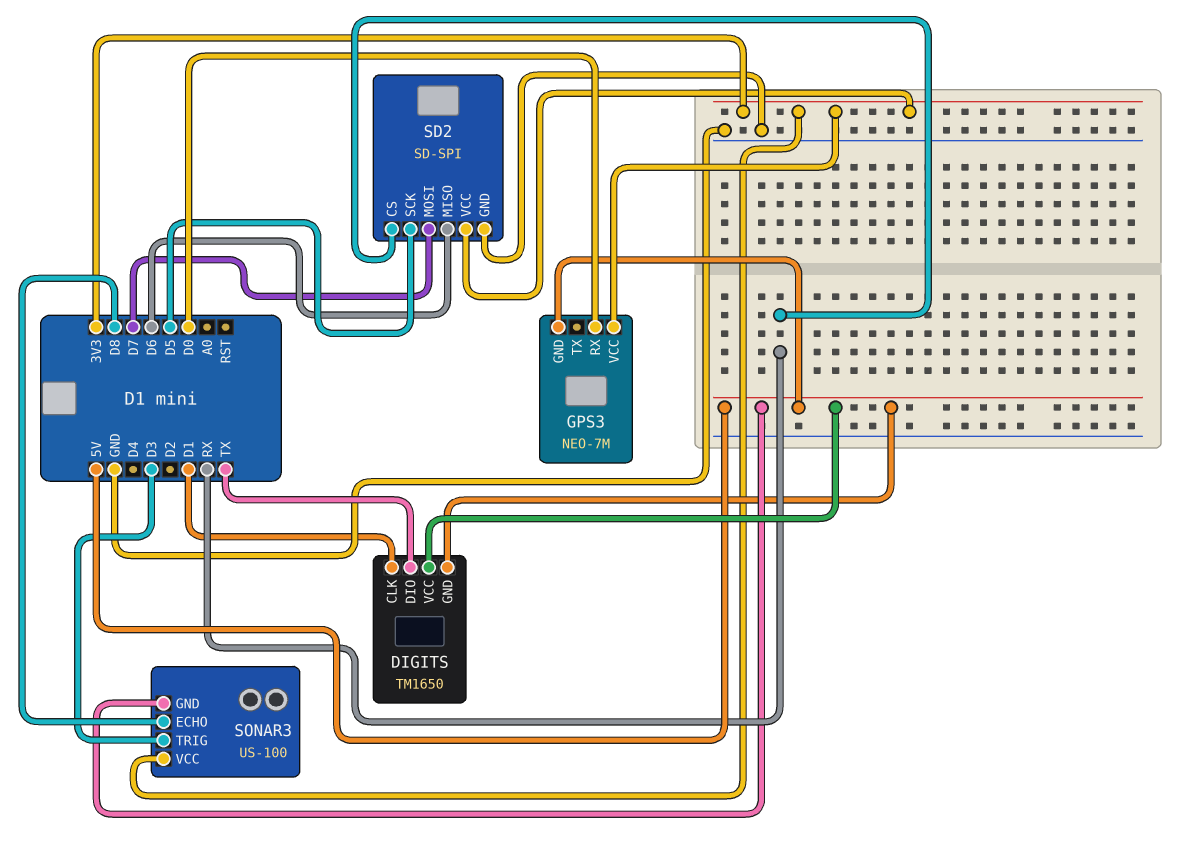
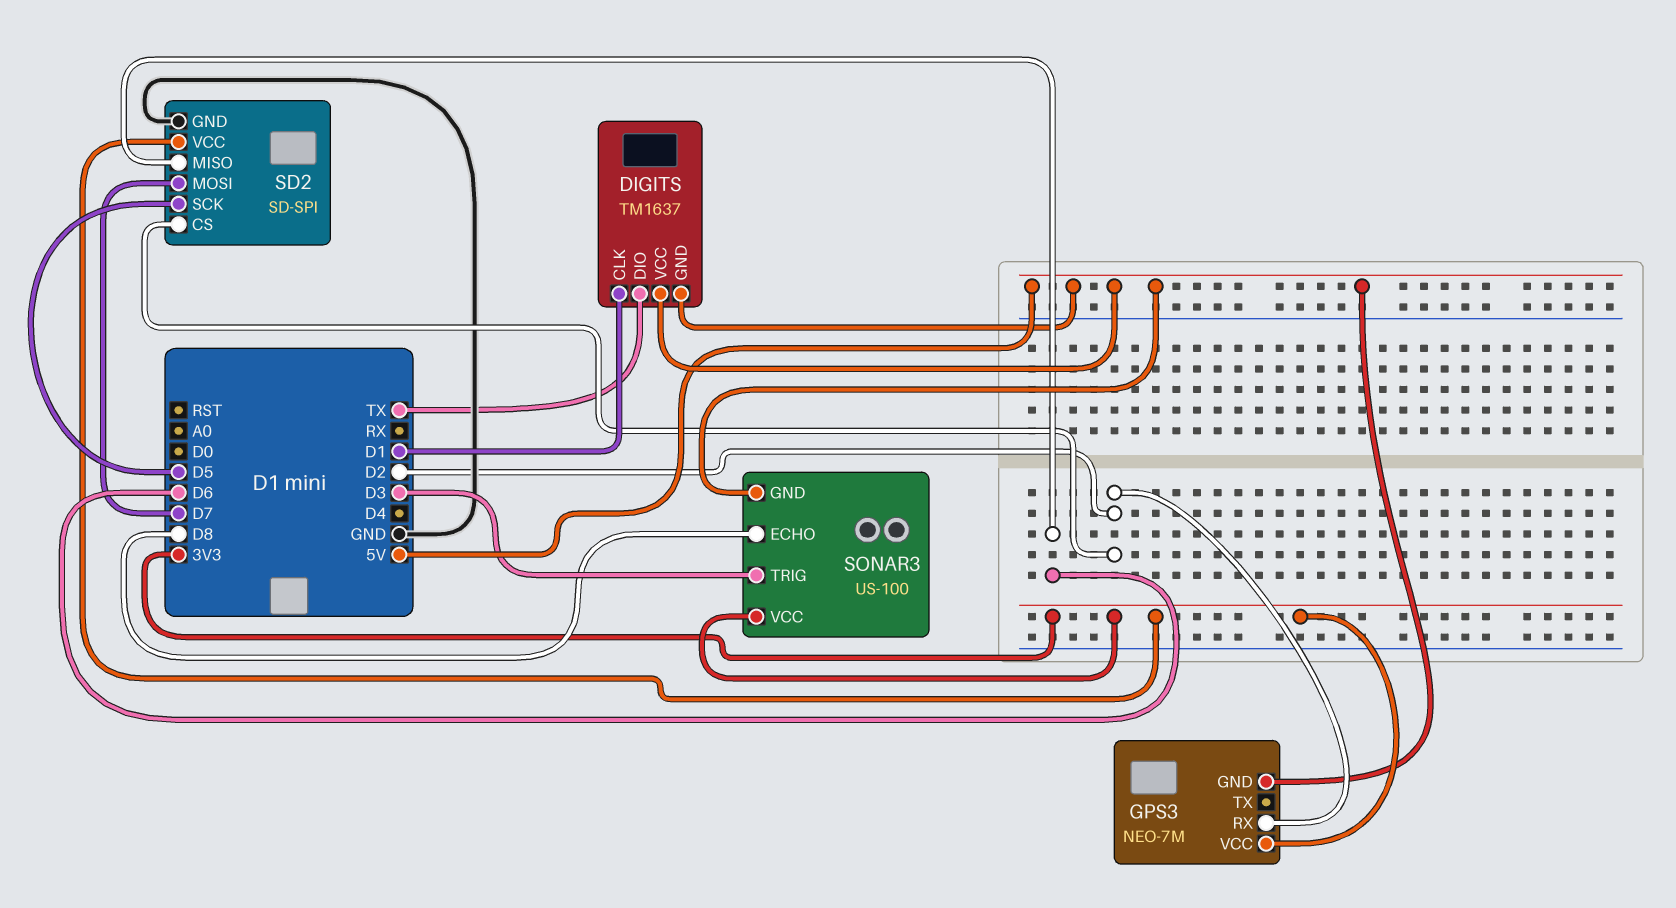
DIGITS: TM1650 -> TM1637
GPS3 pin RX: D0 -> D2
SD2 pin CS: RX -> D2

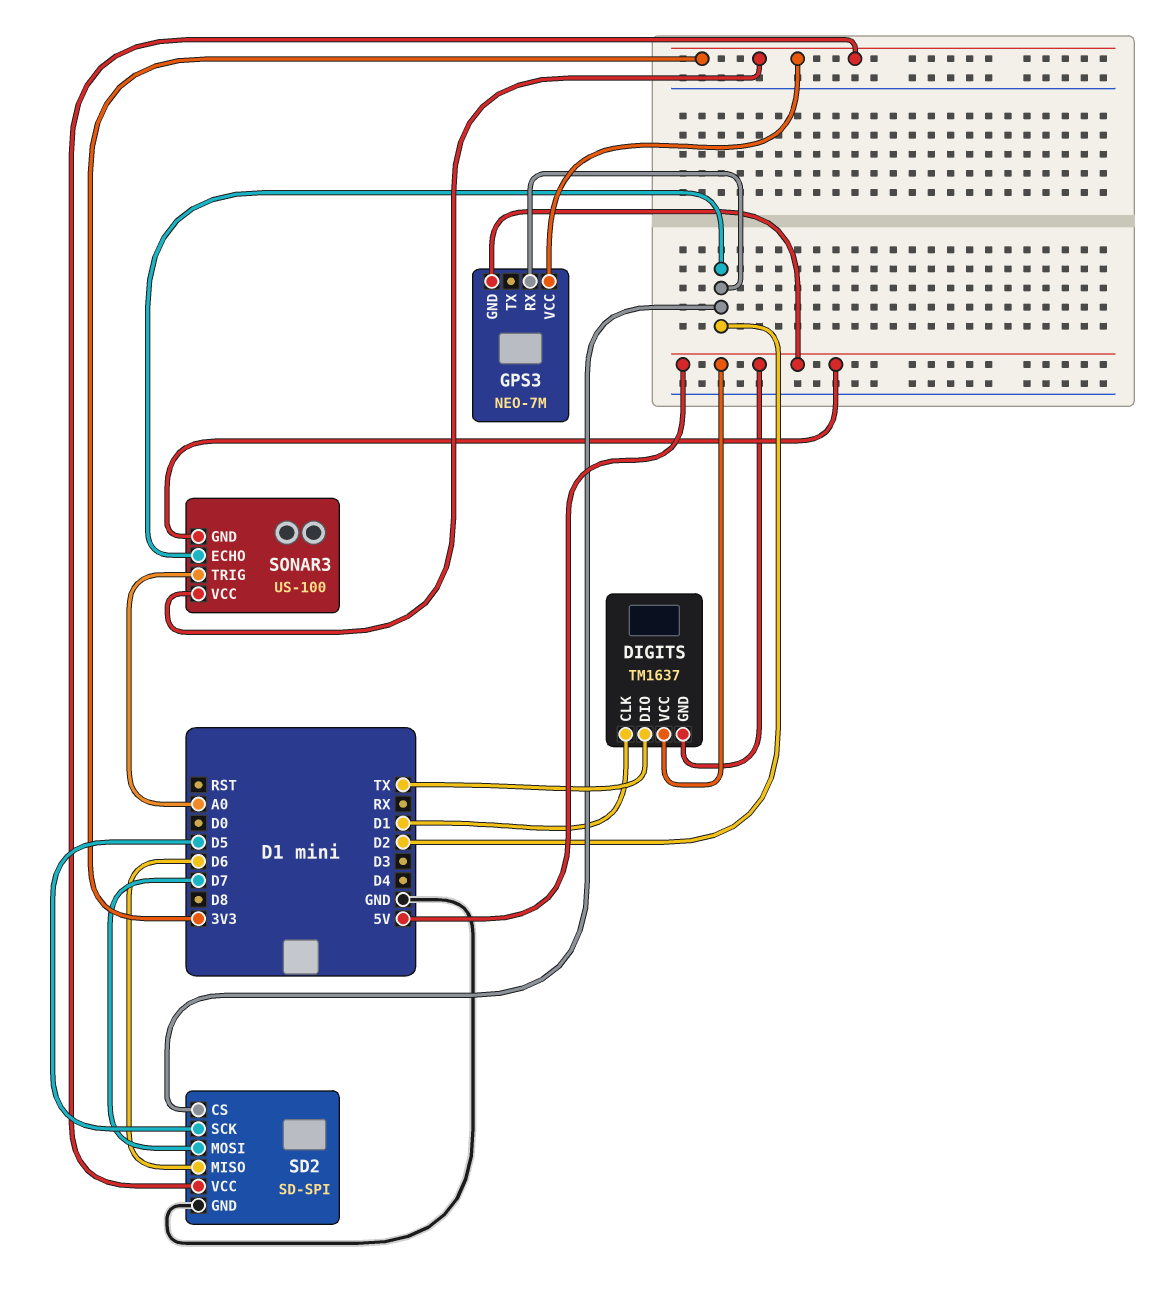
SONAR3 pin ECHO: D8 -> D2
SONAR3 pin TRIG: D3 -> A0

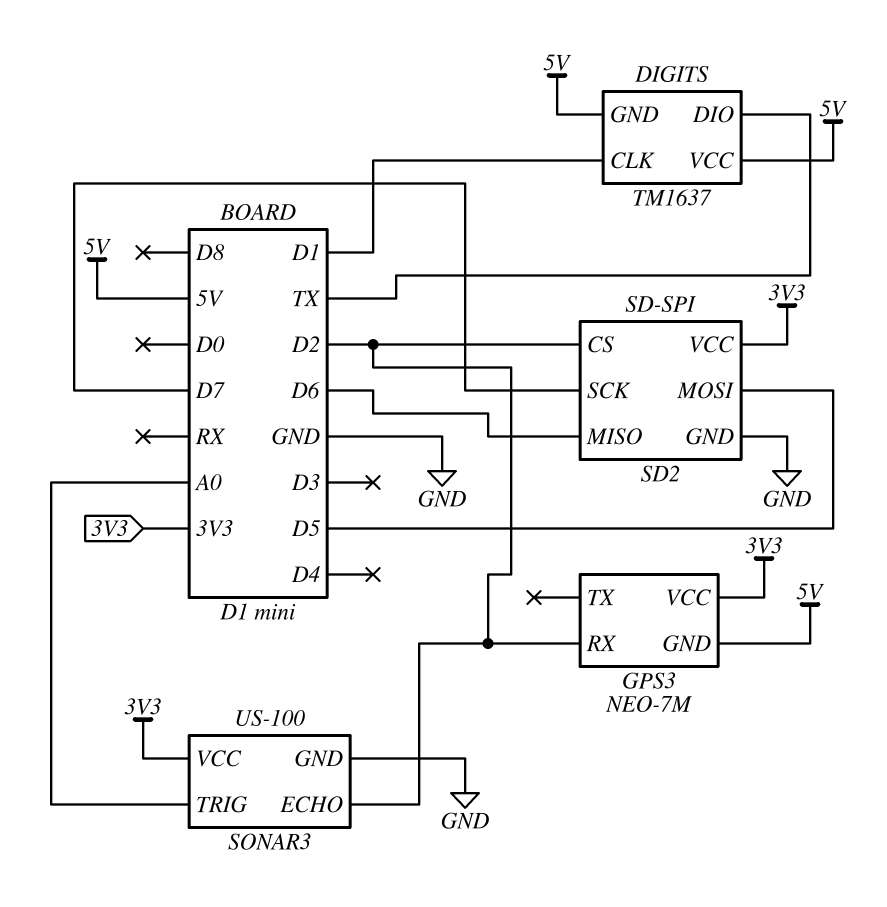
SD2 pin MOSI: D7 -> D5
SD2 pin SCK: D5 -> D7
SONAR3 pin GND: 5V -> GND

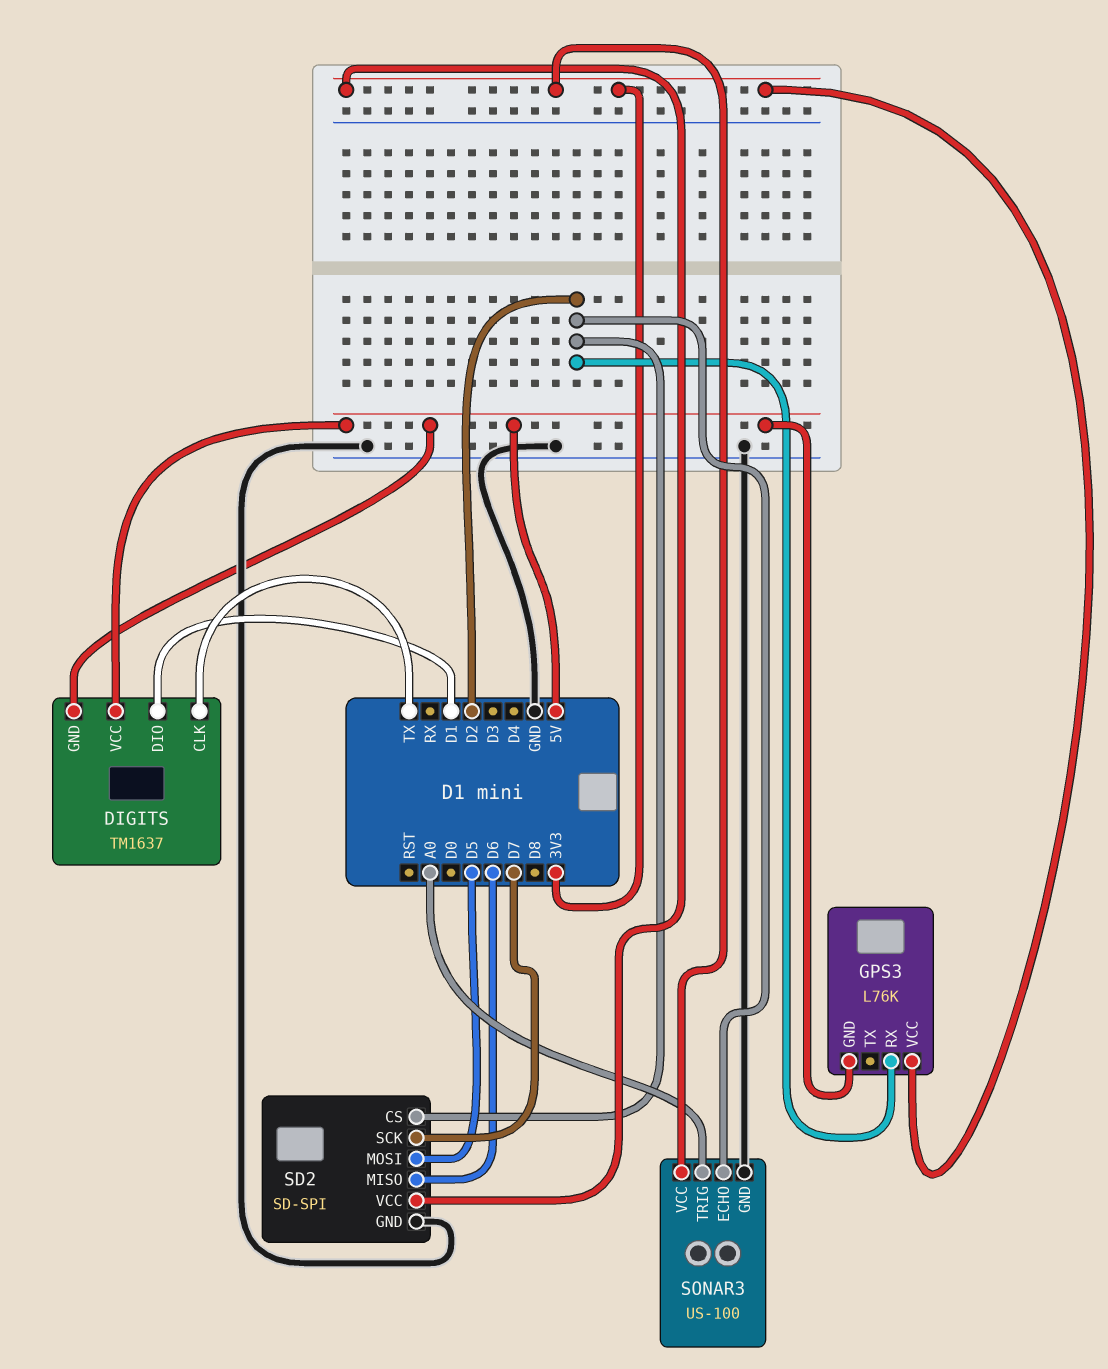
DIGITS pin CLK: D1 -> TX
DIGITS pin DIO: TX -> D1
GPS3: NEO-7M -> L76K

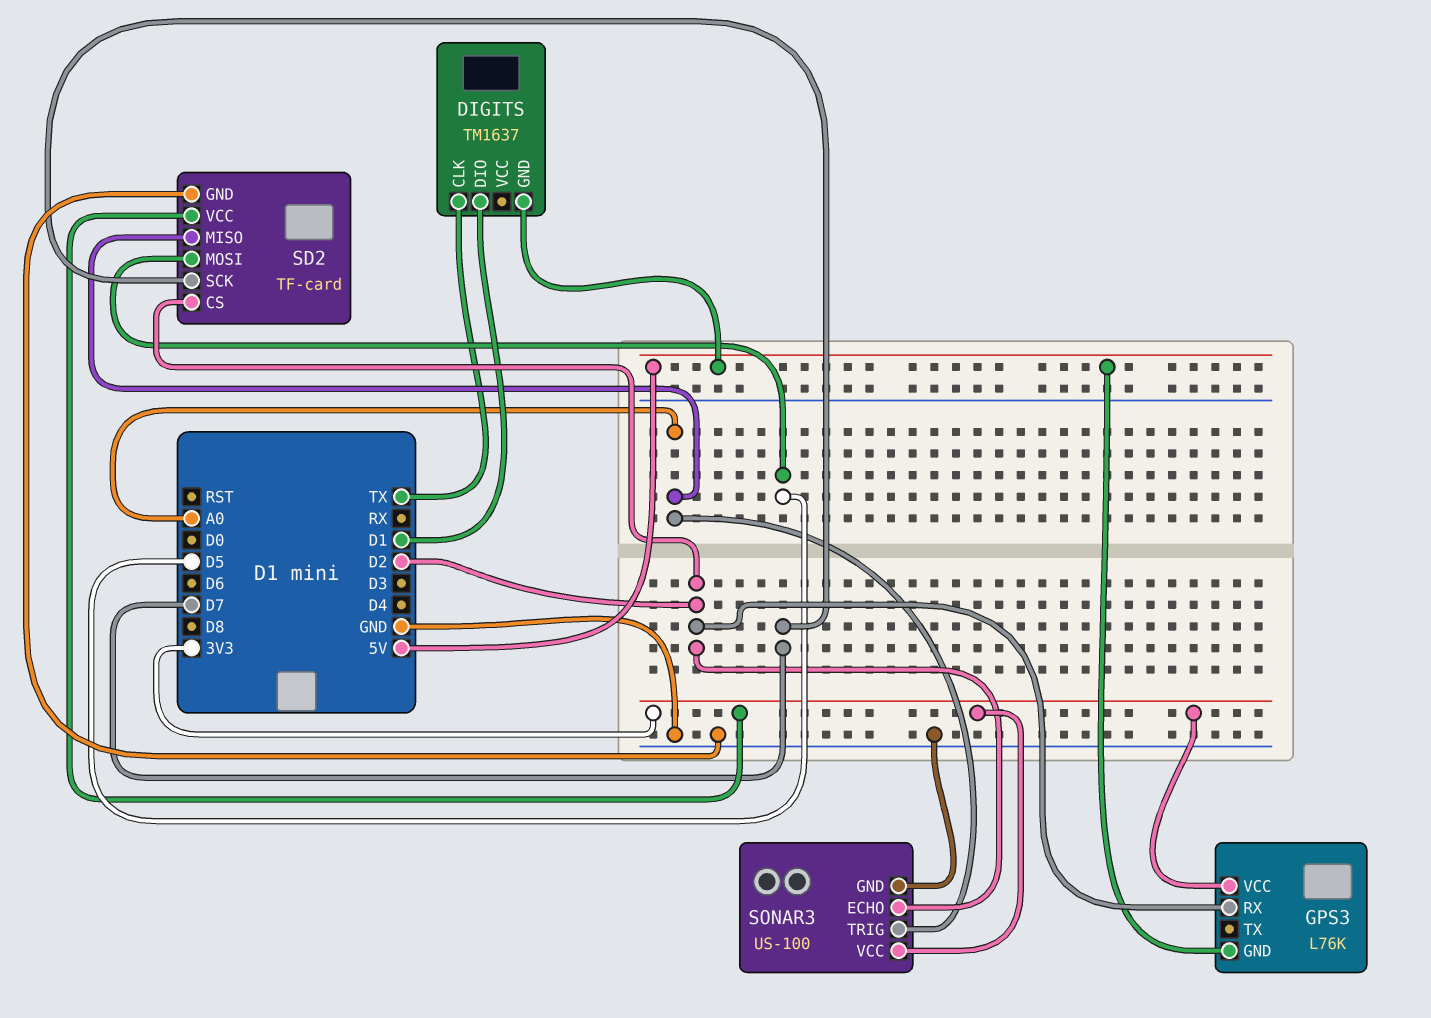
DIGITS pin VCC: 5V -> none
SD2: SD-SPI -> TF-card
SD2 pin MISO: D6 -> A0

